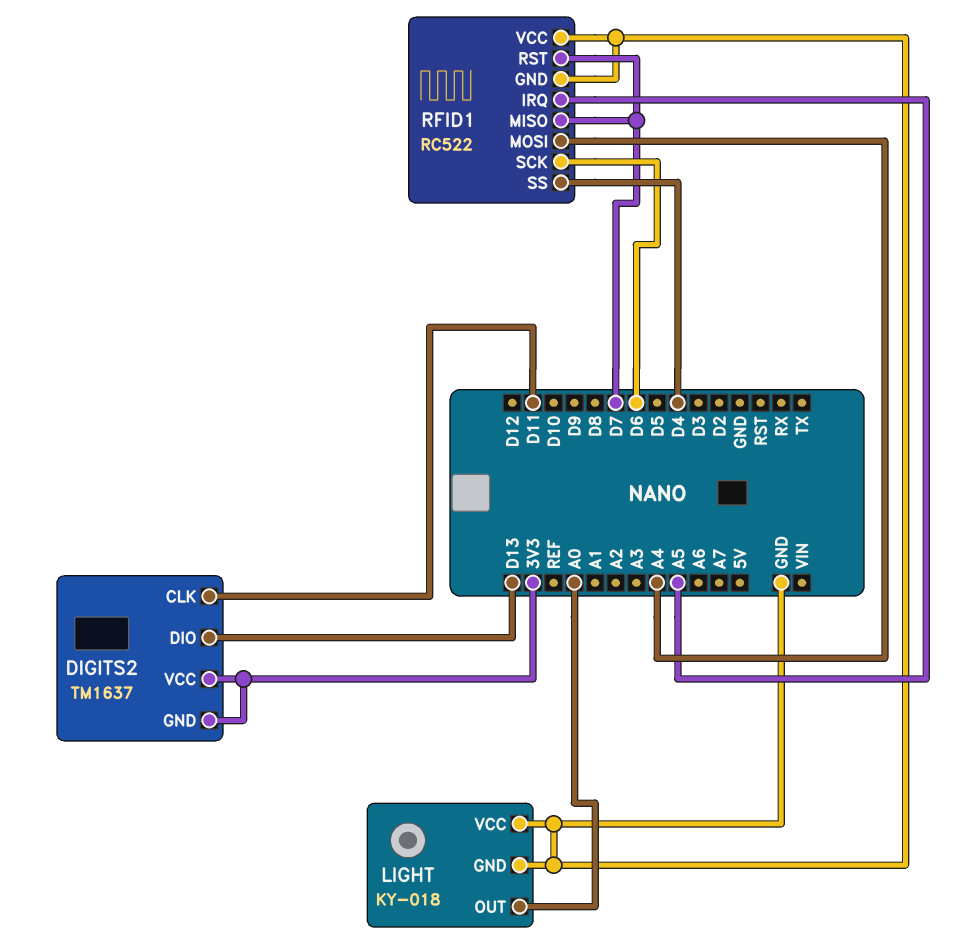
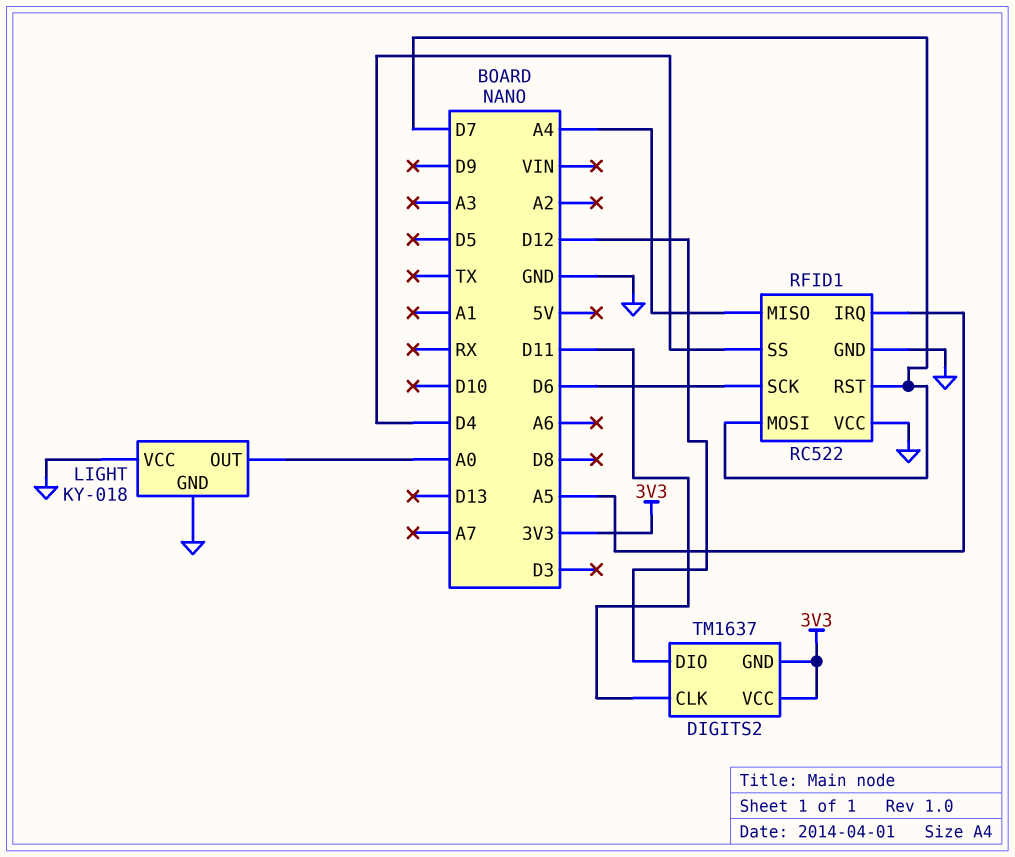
DIGITS2 pin DIO: D13 -> D12
RFID1 pin MISO: D7 -> A4
RFID1 pin MOSI: A4 -> D7

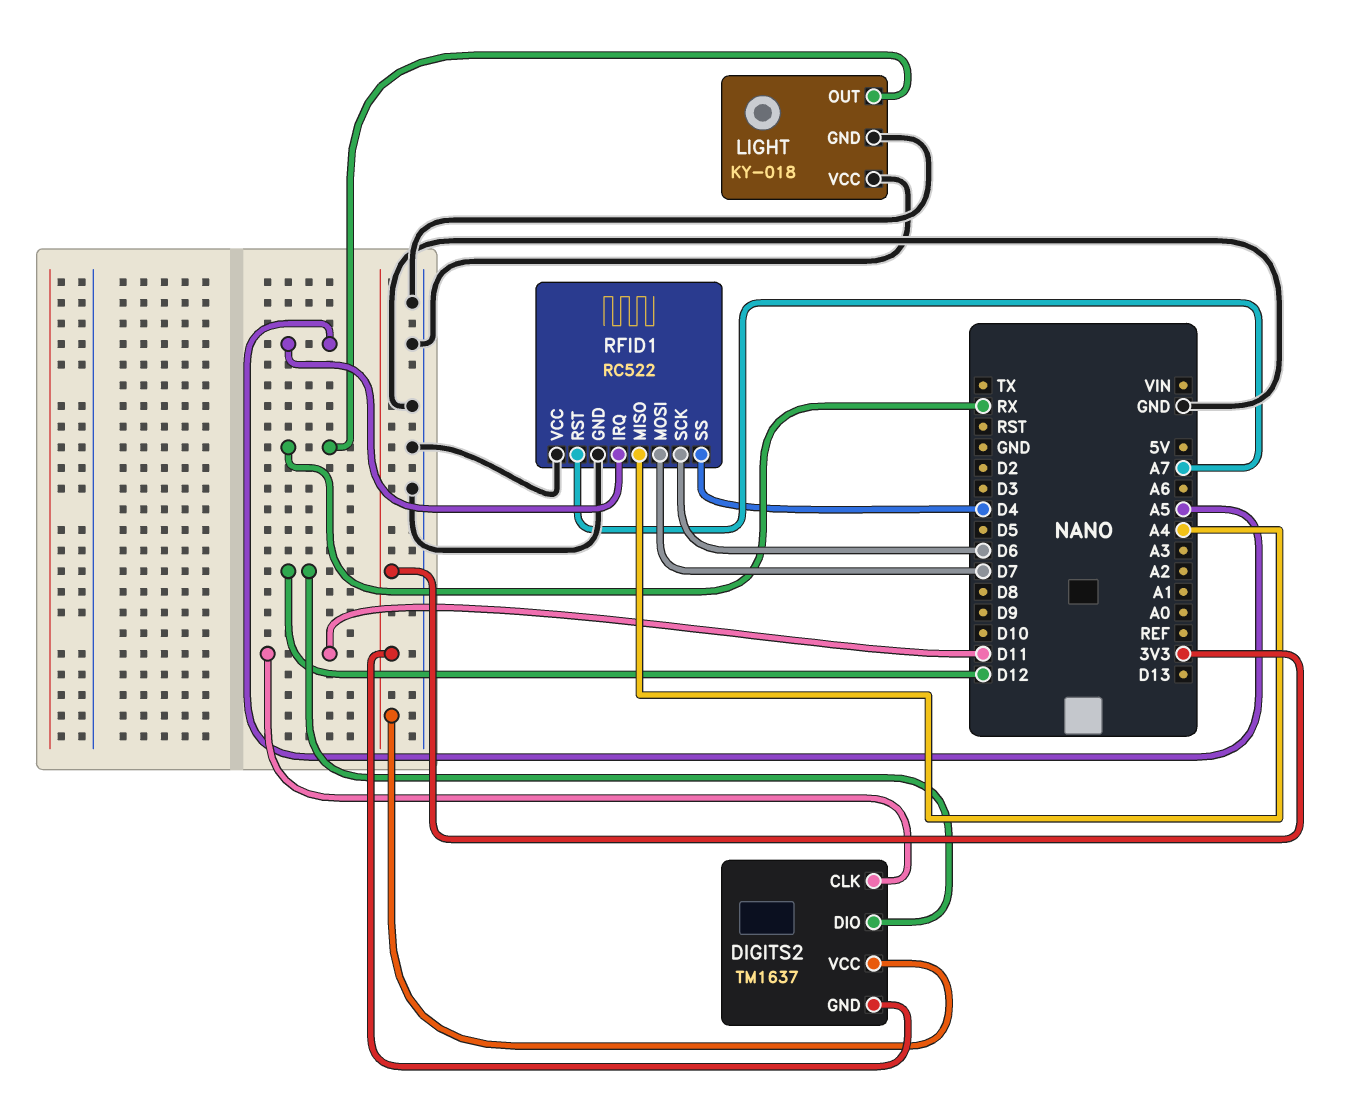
LIGHT pin OUT: A0 -> RX
RFID1 pin RST: D7 -> A7

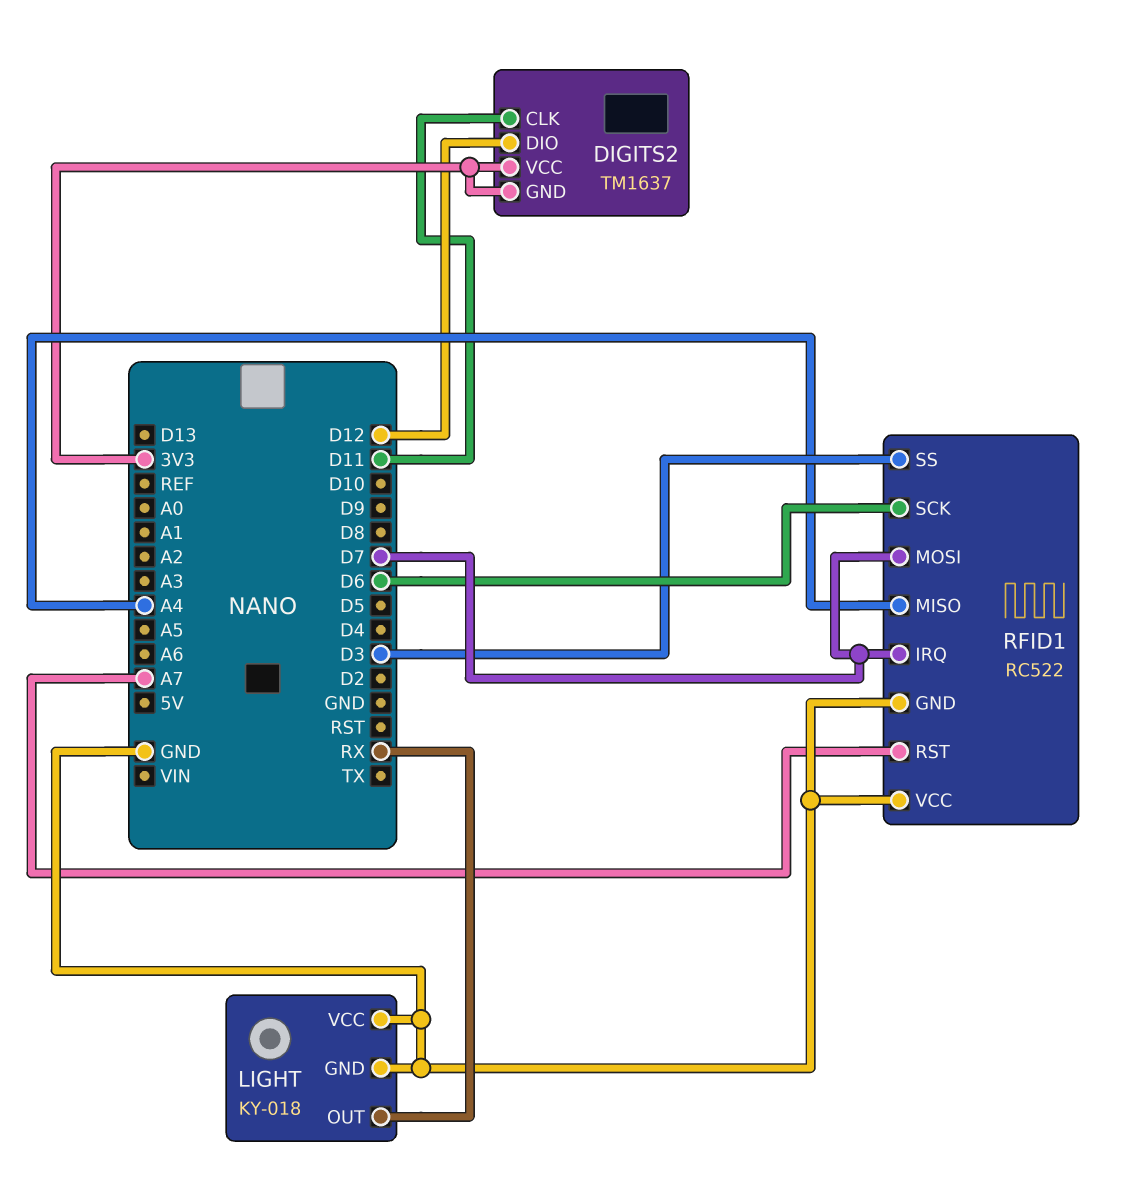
RFID1 pin IRQ: A5 -> D7
RFID1 pin SS: D4 -> D3

